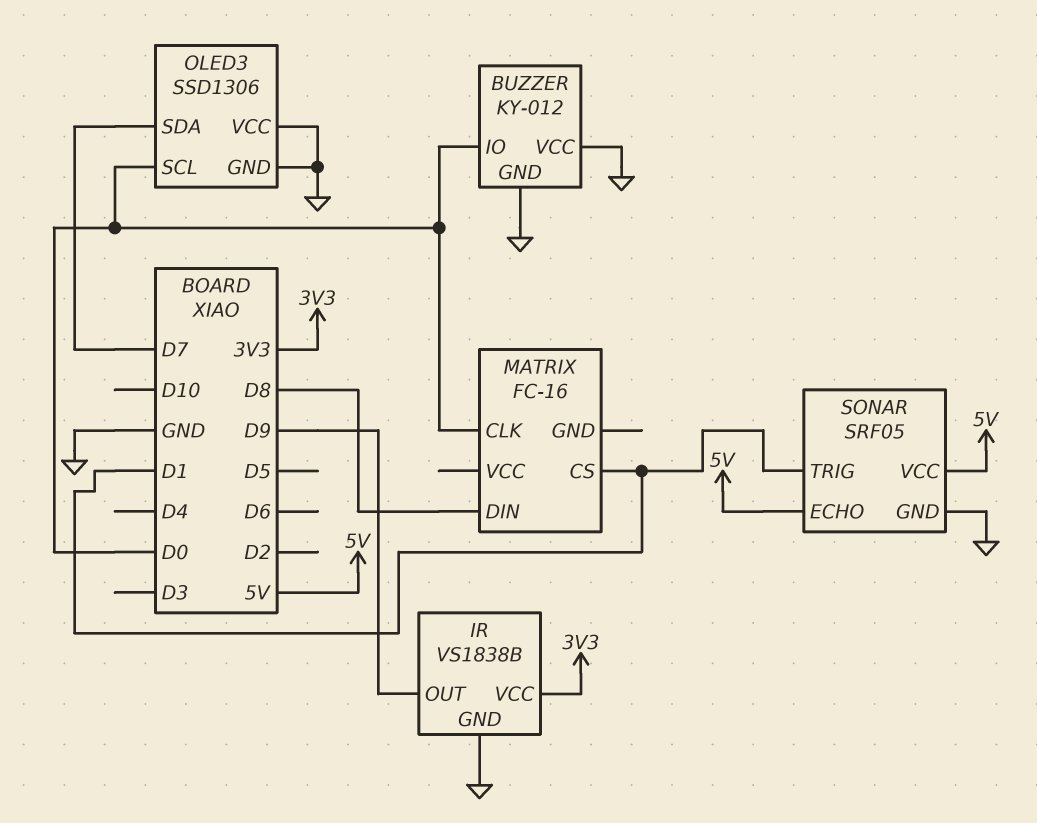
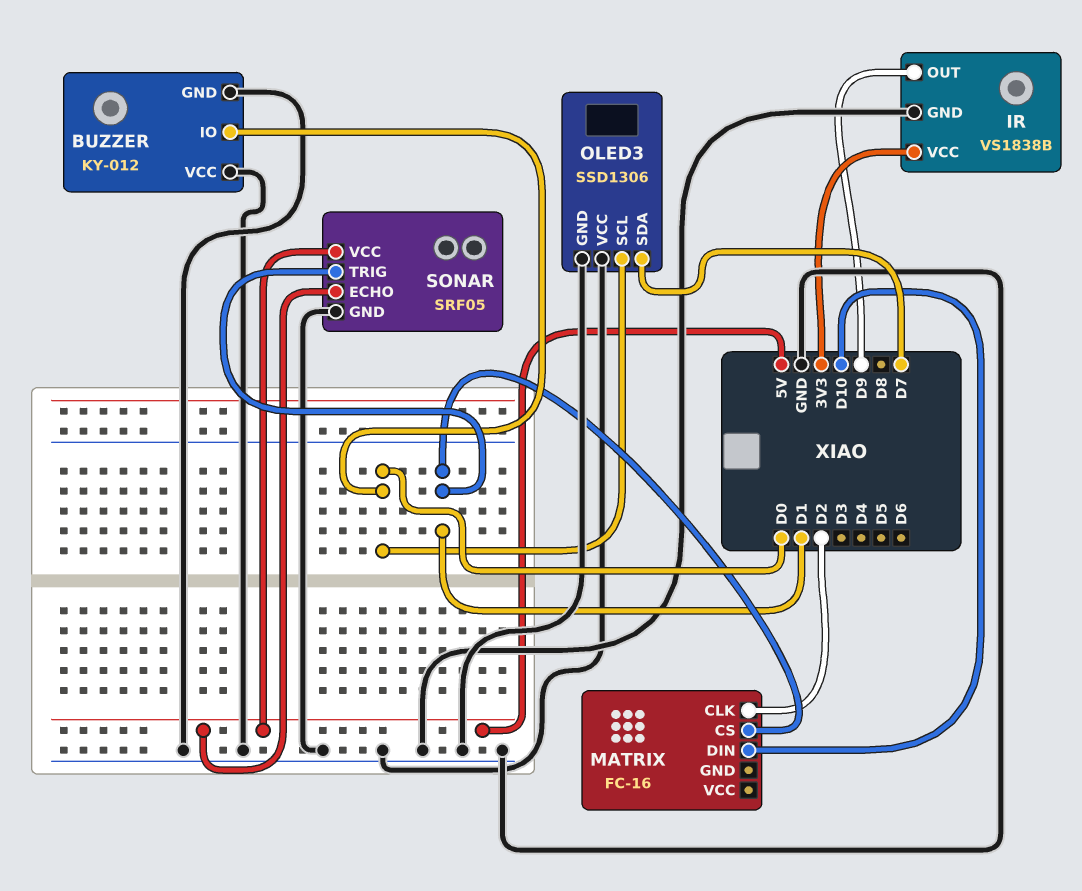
MATRIX pin CLK: D0 -> D2
MATRIX pin DIN: D8 -> D10

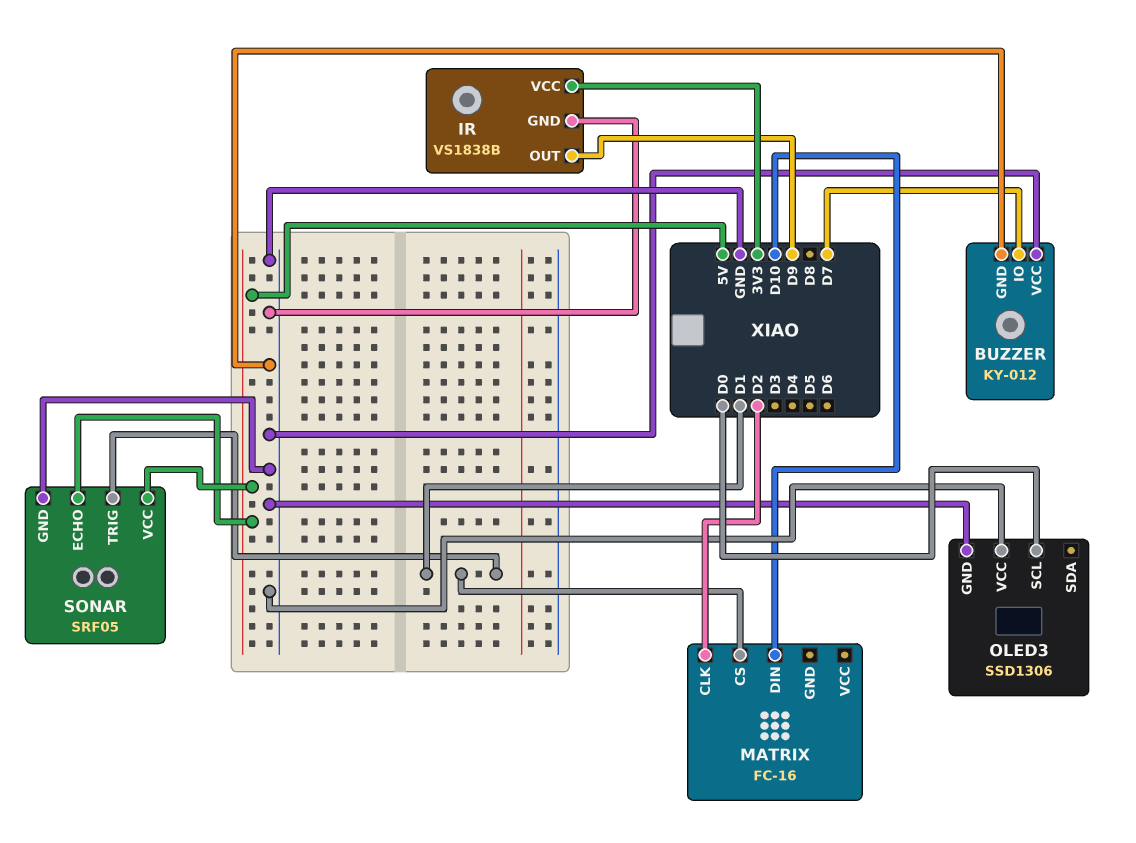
BUZZER pin IO: D0 -> D7
OLED3 pin SDA: D7 -> none

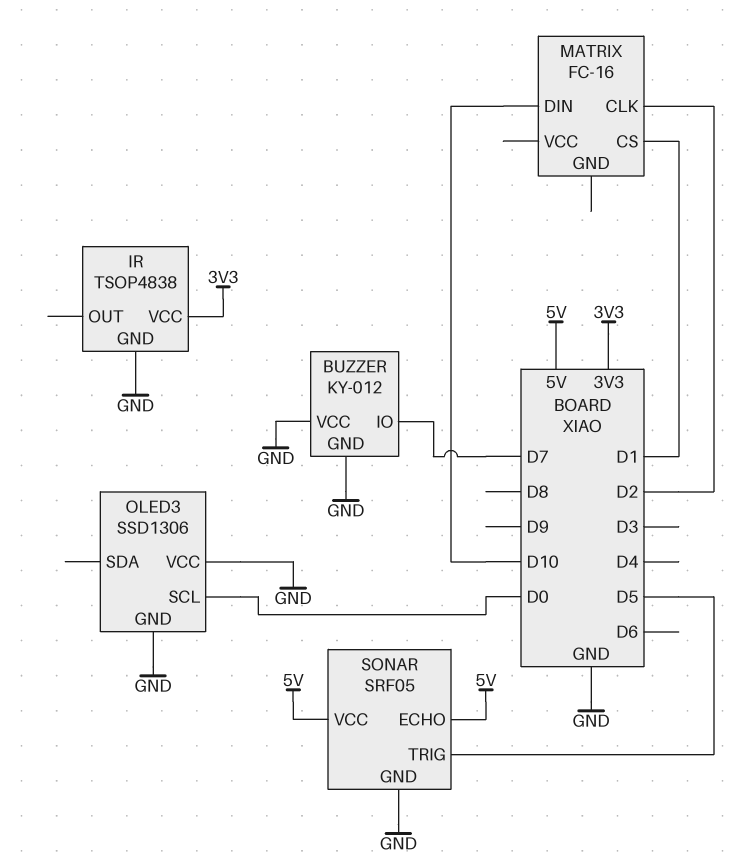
IR: VS1838B -> TSOP4838
IR pin OUT: D9 -> none
SONAR pin TRIG: D1 -> D5

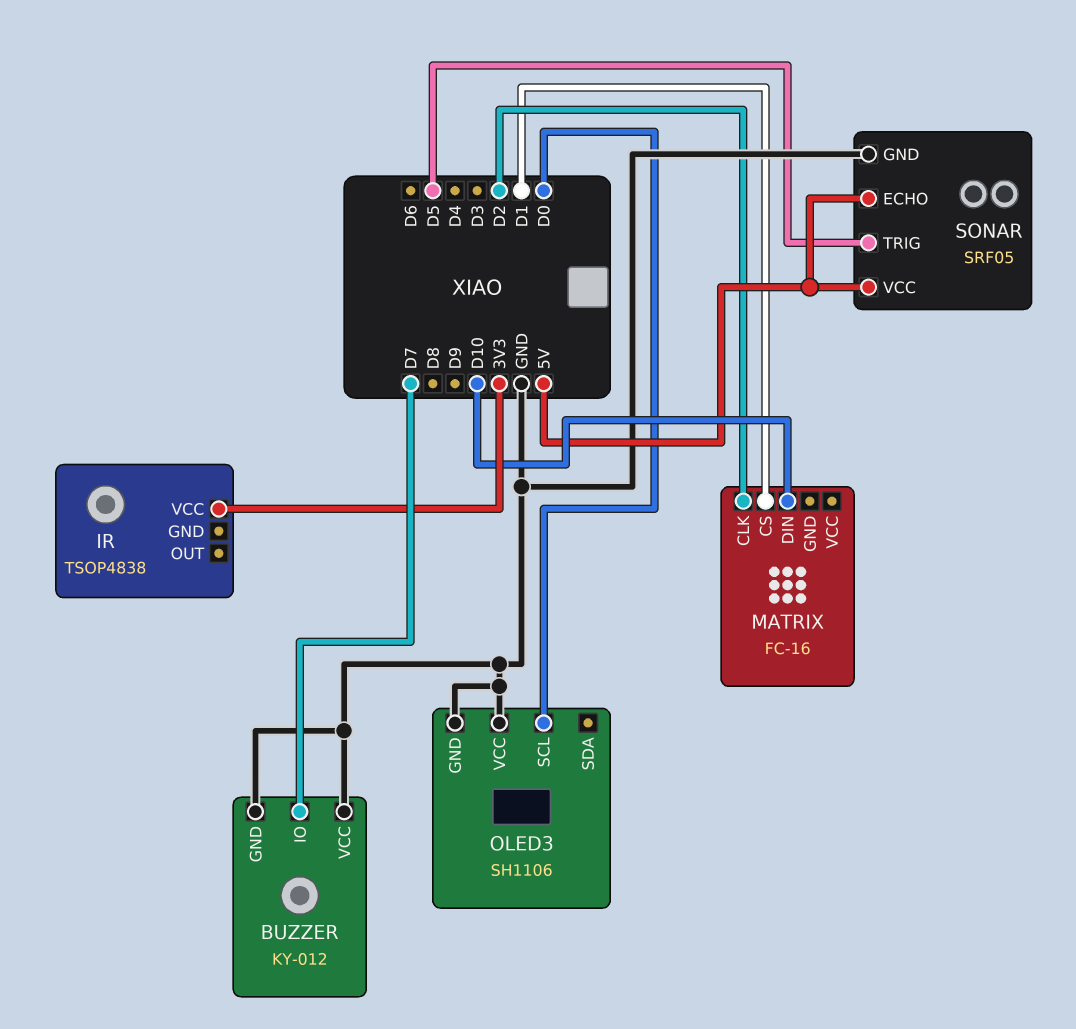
IR pin GND: GND -> none
OLED3: SSD1306 -> SH1106

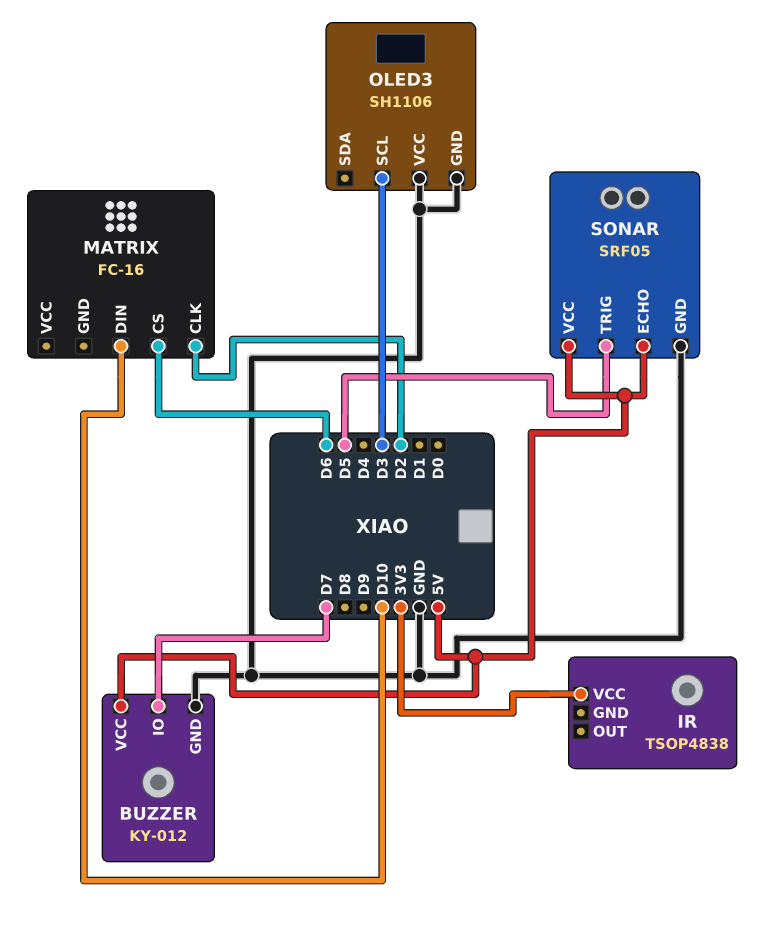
BUZZER pin VCC: GND -> 5V
MATRIX pin CS: D1 -> D6
OLED3 pin SCL: D0 -> D3

